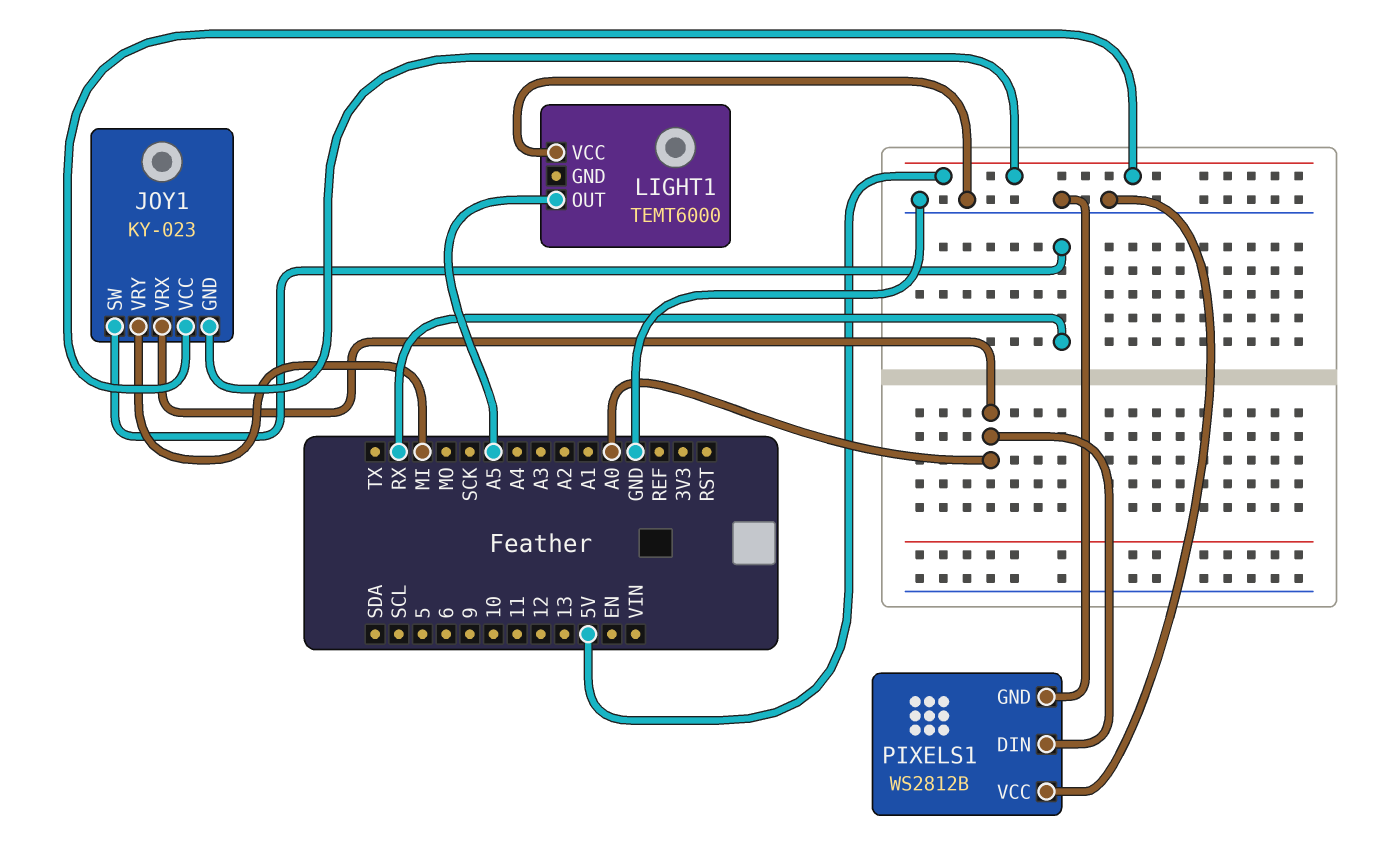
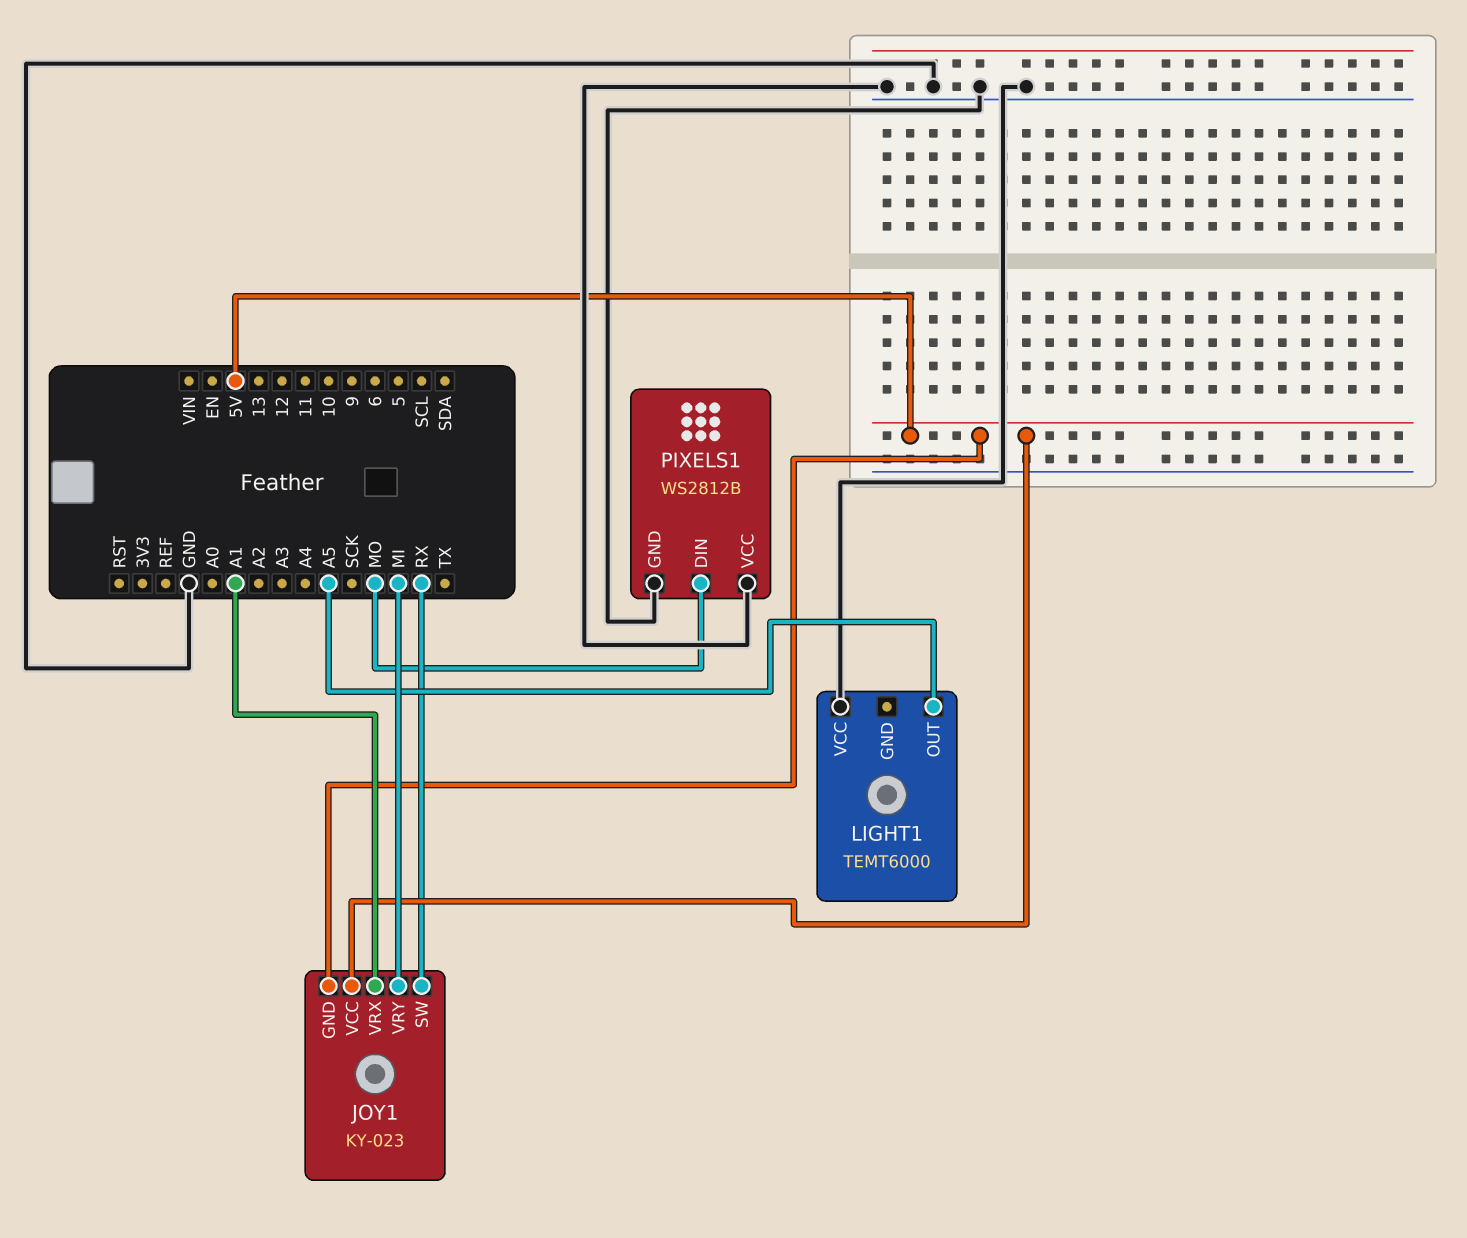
JOY1 pin VRX: A0 -> A1
PIXELS1 pin DIN: A0 -> MO

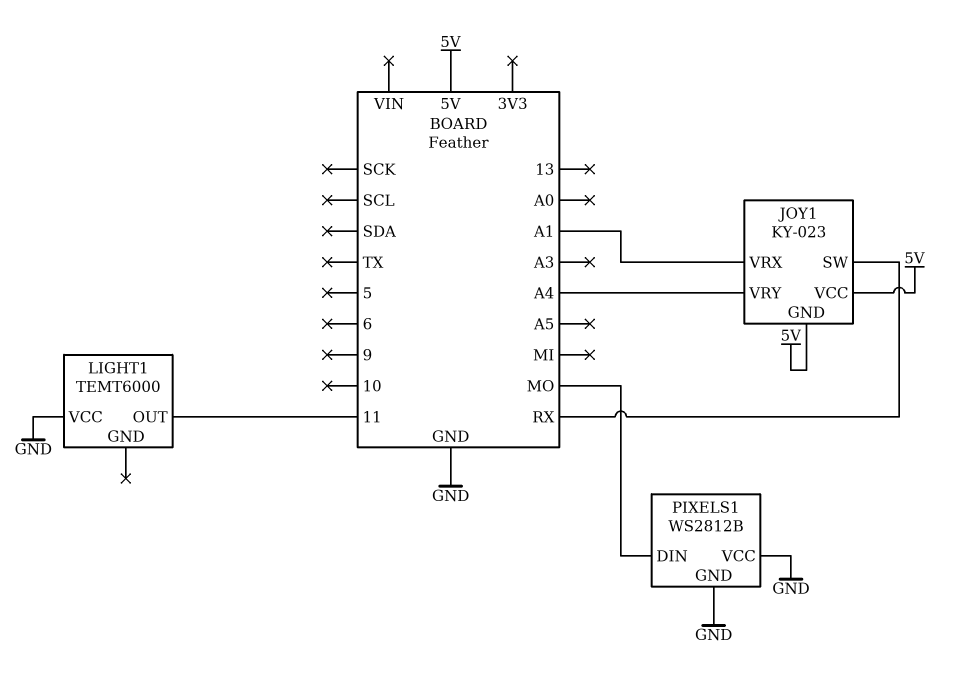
JOY1 pin VRY: MI -> A4
LIGHT1 pin OUT: A5 -> 11

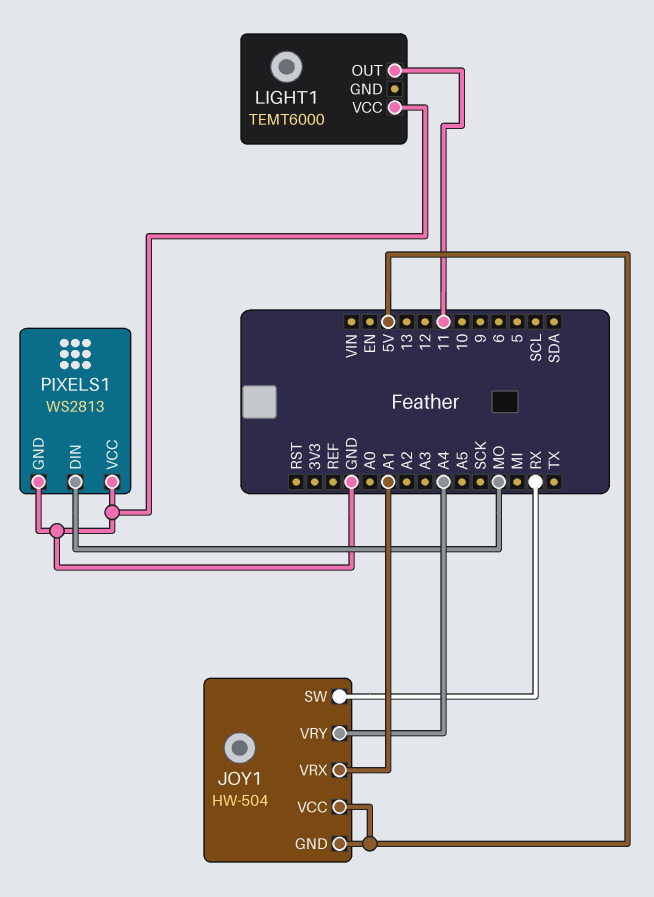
JOY1: KY-023 -> HW-504
PIXELS1: WS2812B -> WS2813

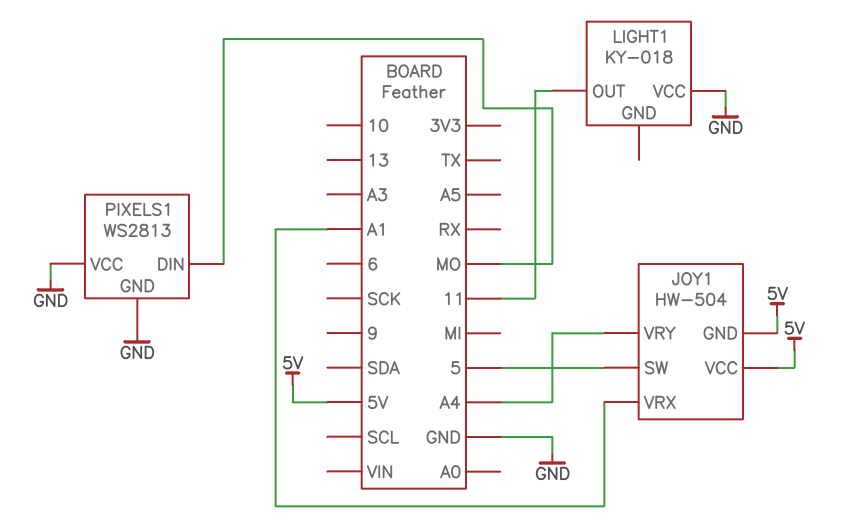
JOY1 pin SW: RX -> 5
LIGHT1: TEMT6000 -> KY-018

